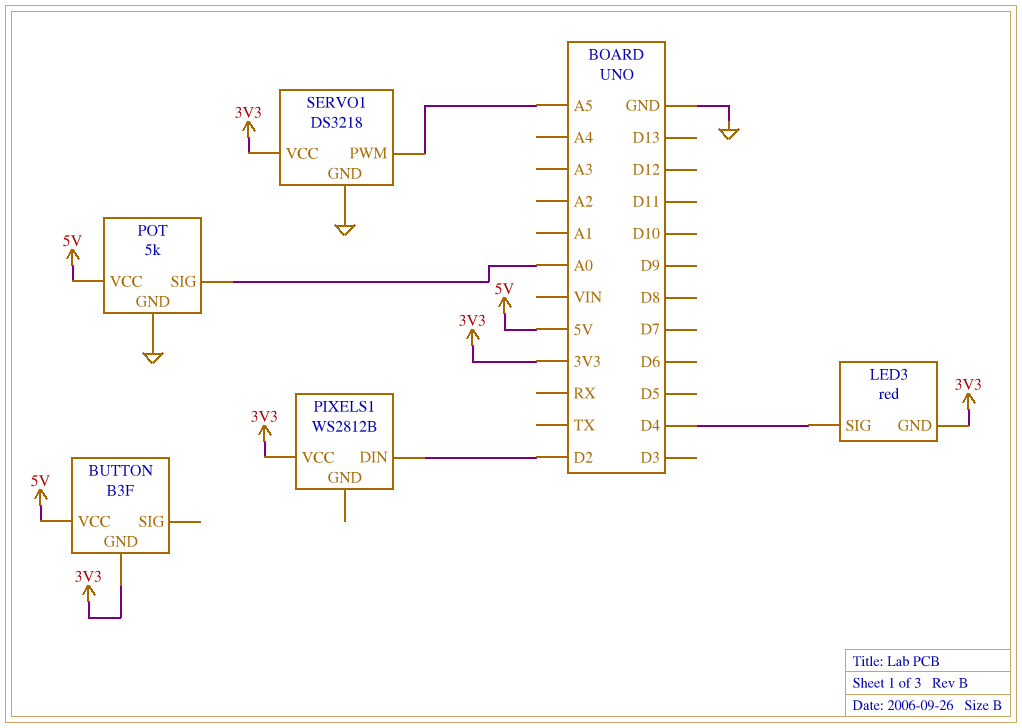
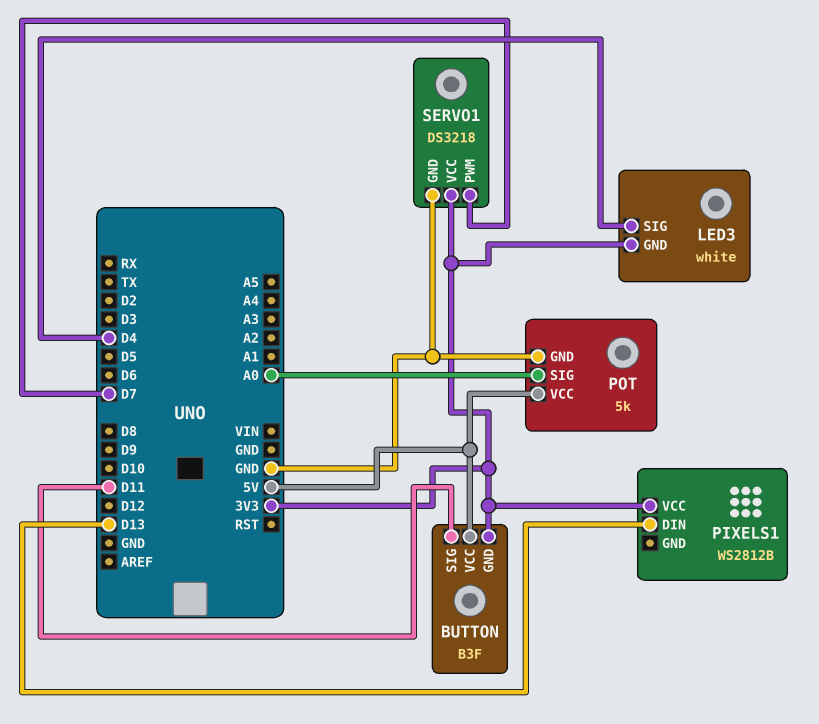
BUTTON pin SIG: none -> D11
LED3: red -> white
PIXELS1 pin DIN: D2 -> D13
SERVO1 pin PWM: A5 -> D7

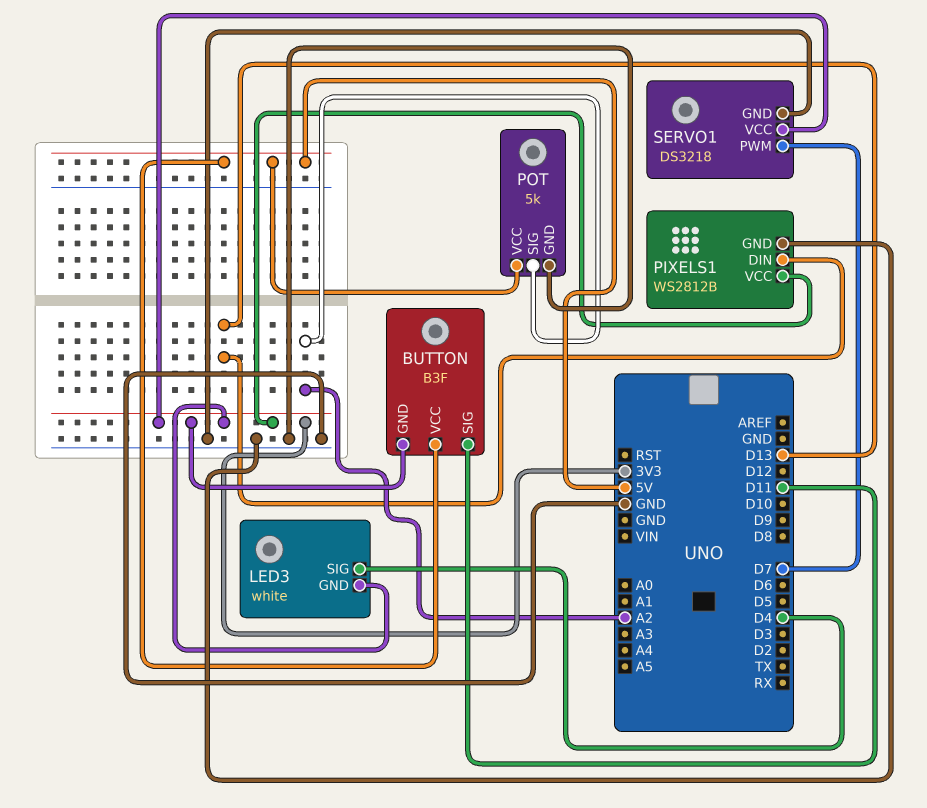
PIXELS1 pin GND: none -> GND
POT pin SIG: A0 -> A2

